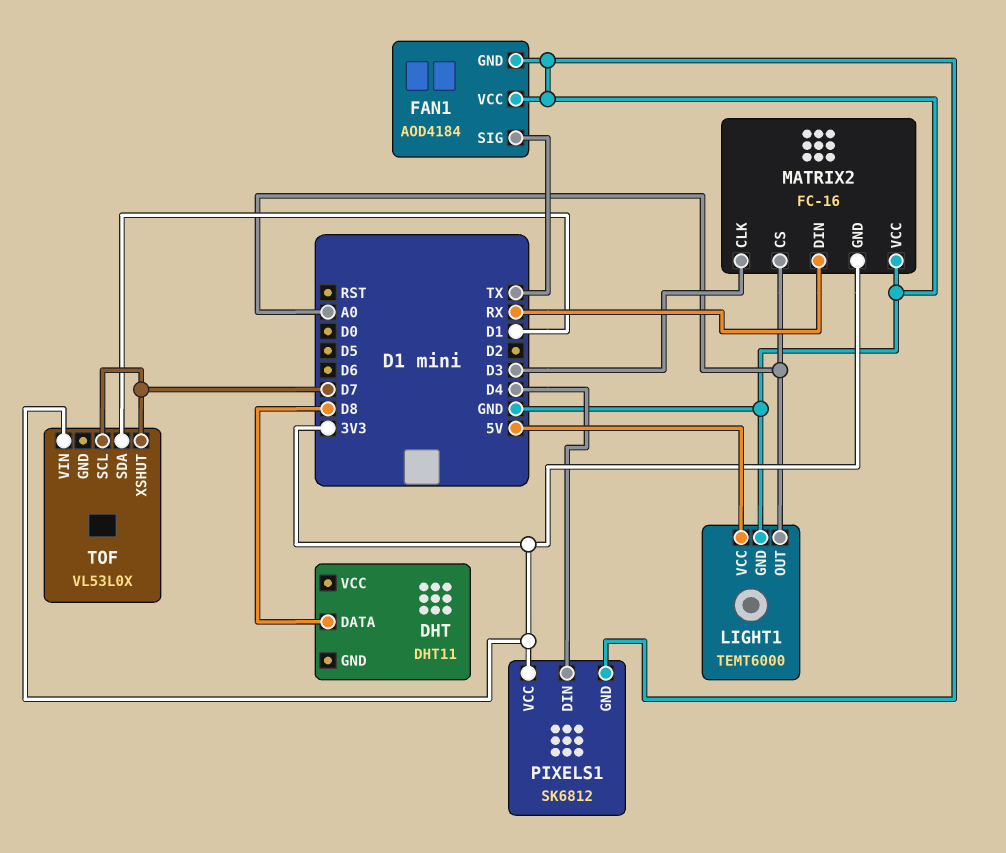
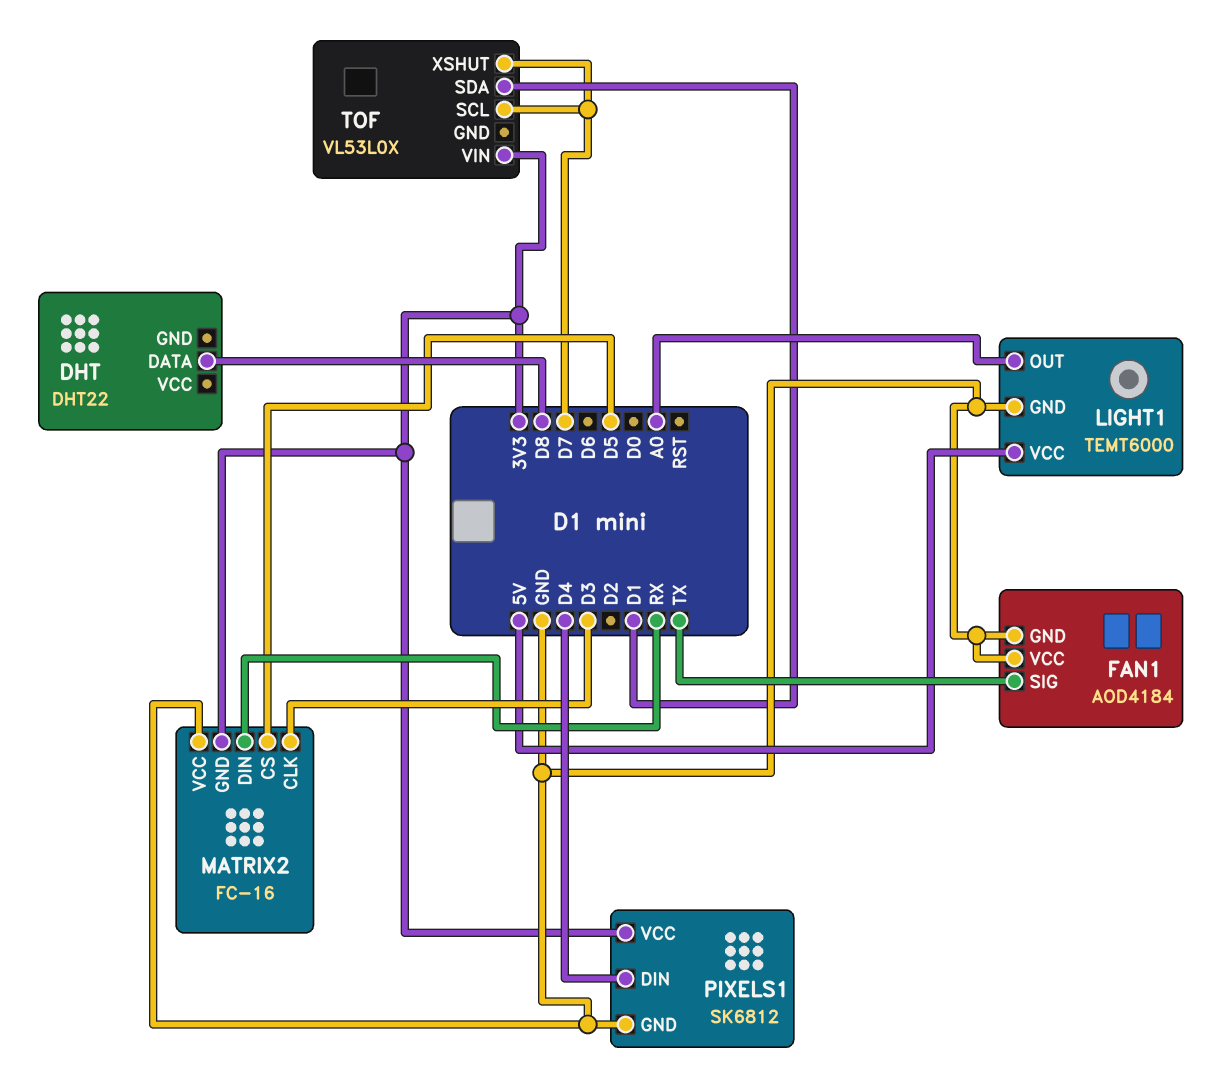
DHT: DHT11 -> DHT22
MATRIX2 pin CS: A0 -> D5

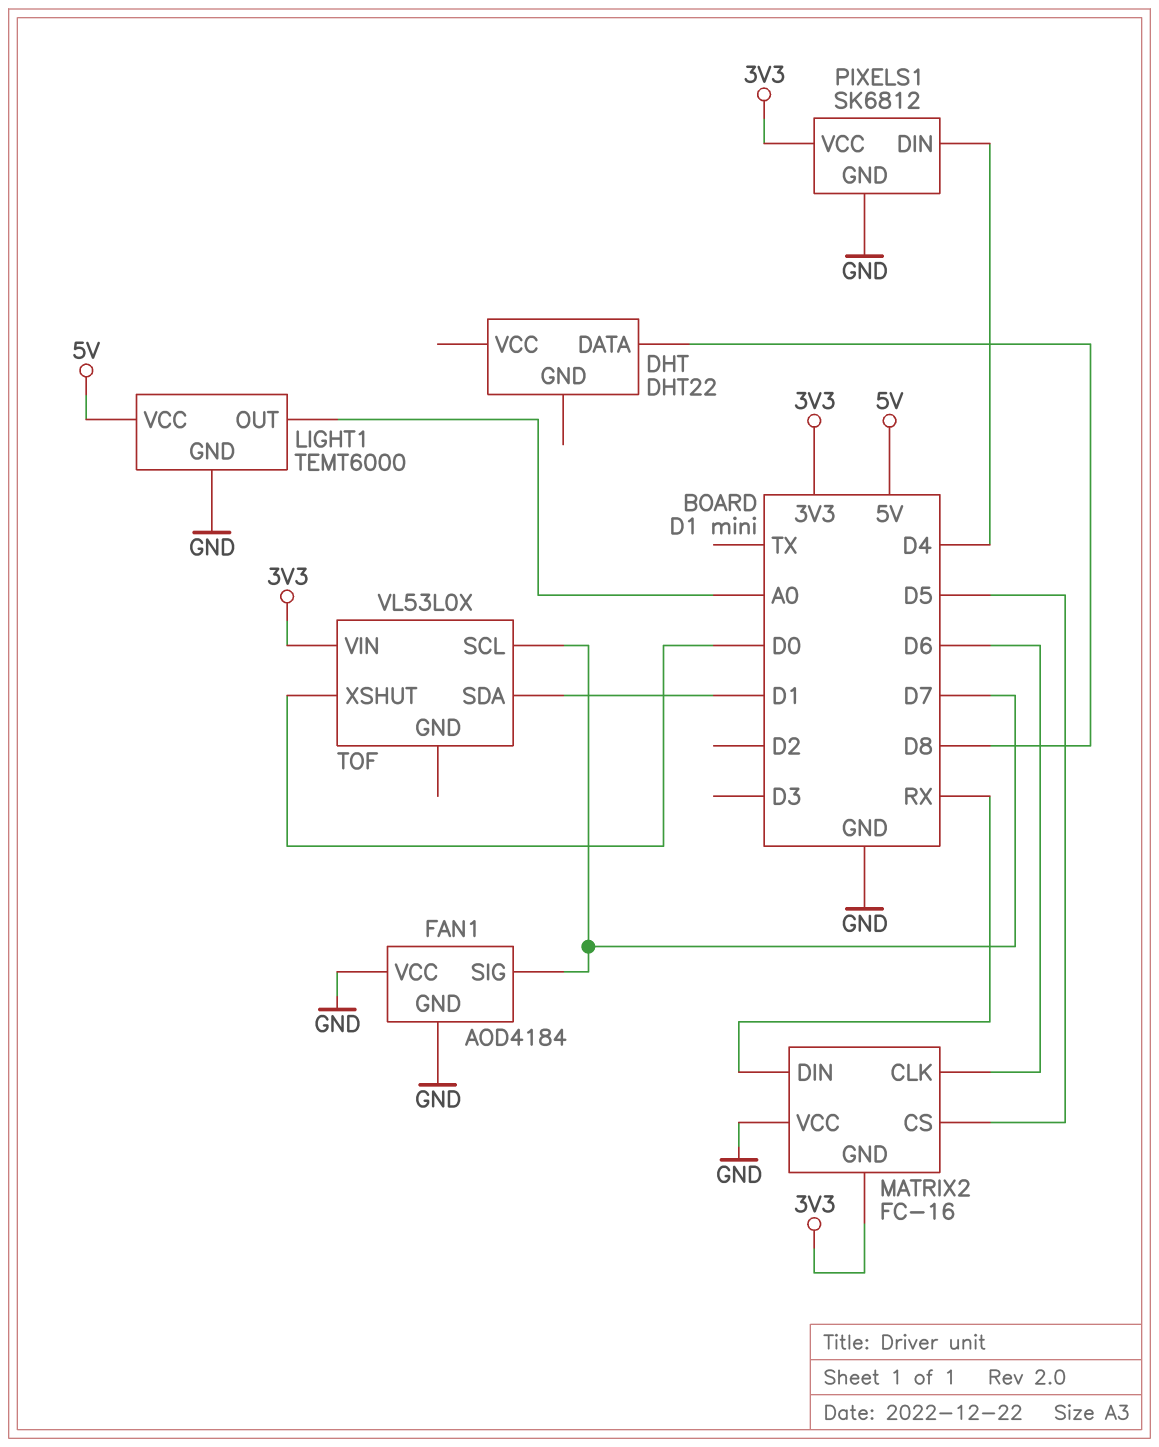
FAN1 pin SIG: TX -> D7
MATRIX2 pin CLK: D3 -> D6
TOF pin XSHUT: D7 -> D0

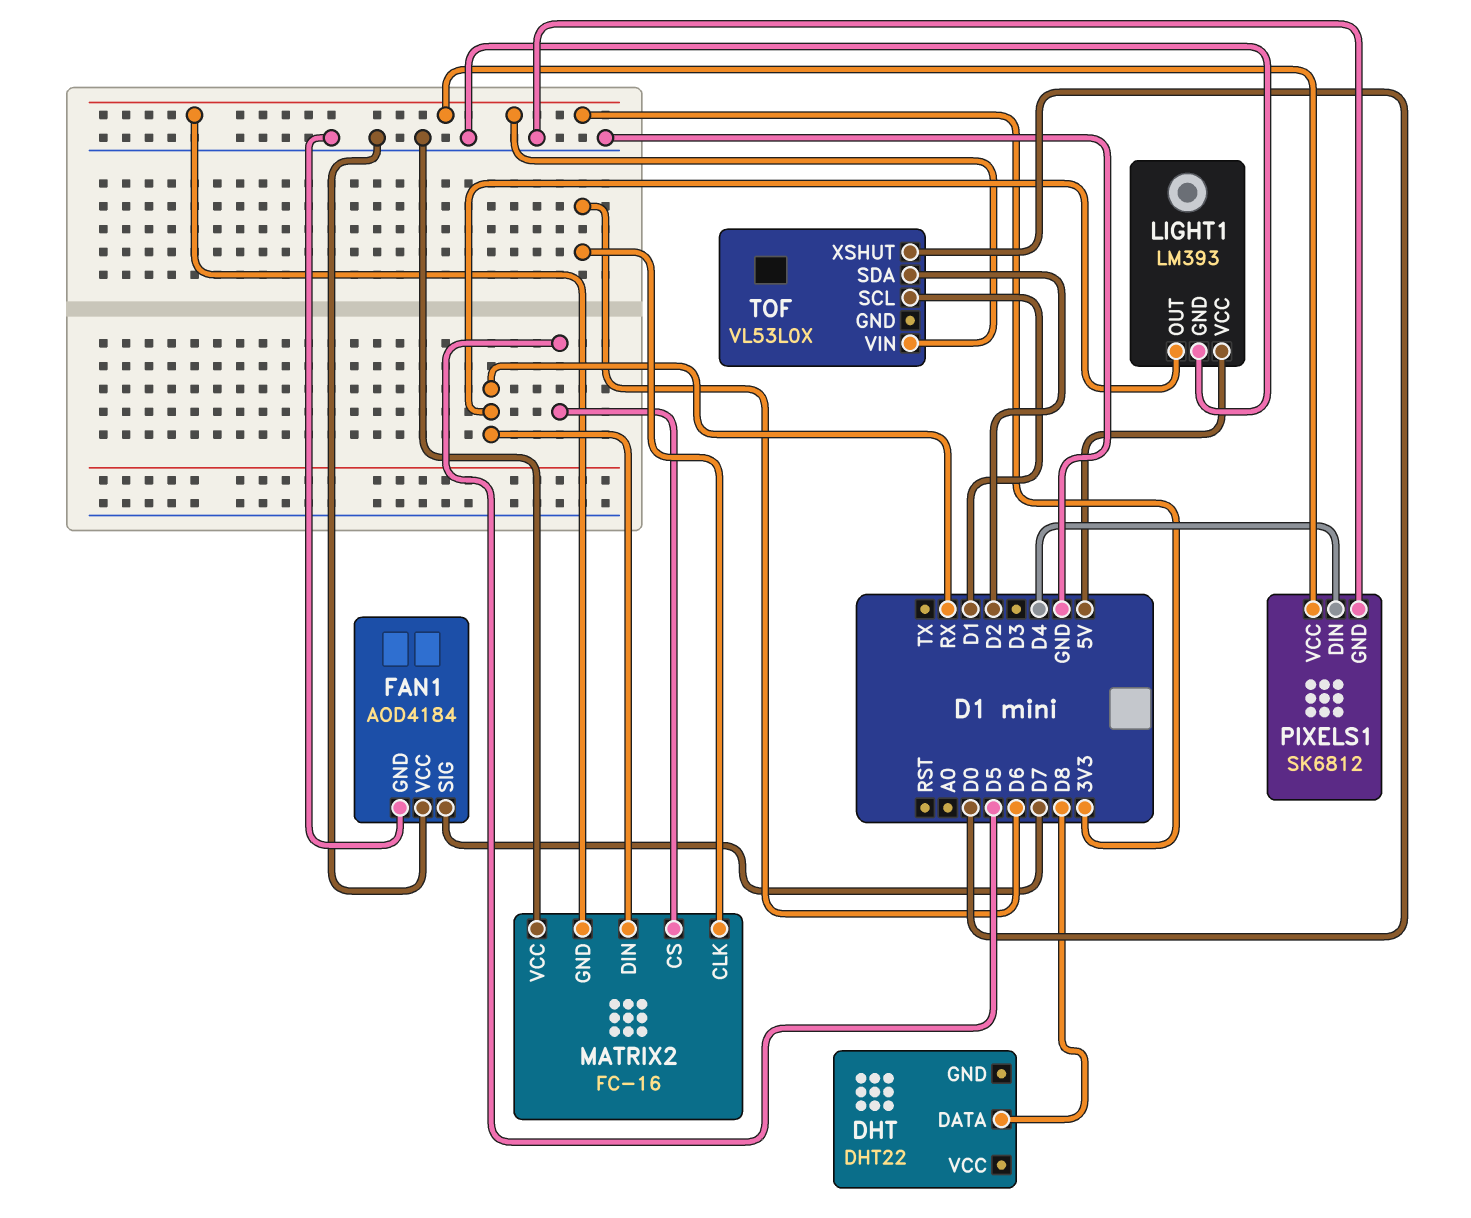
LIGHT1: TEMT6000 -> LM393
LIGHT1 pin OUT: A0 -> RX
TOF pin SCL: D7 -> D1
TOF pin SDA: D1 -> D2

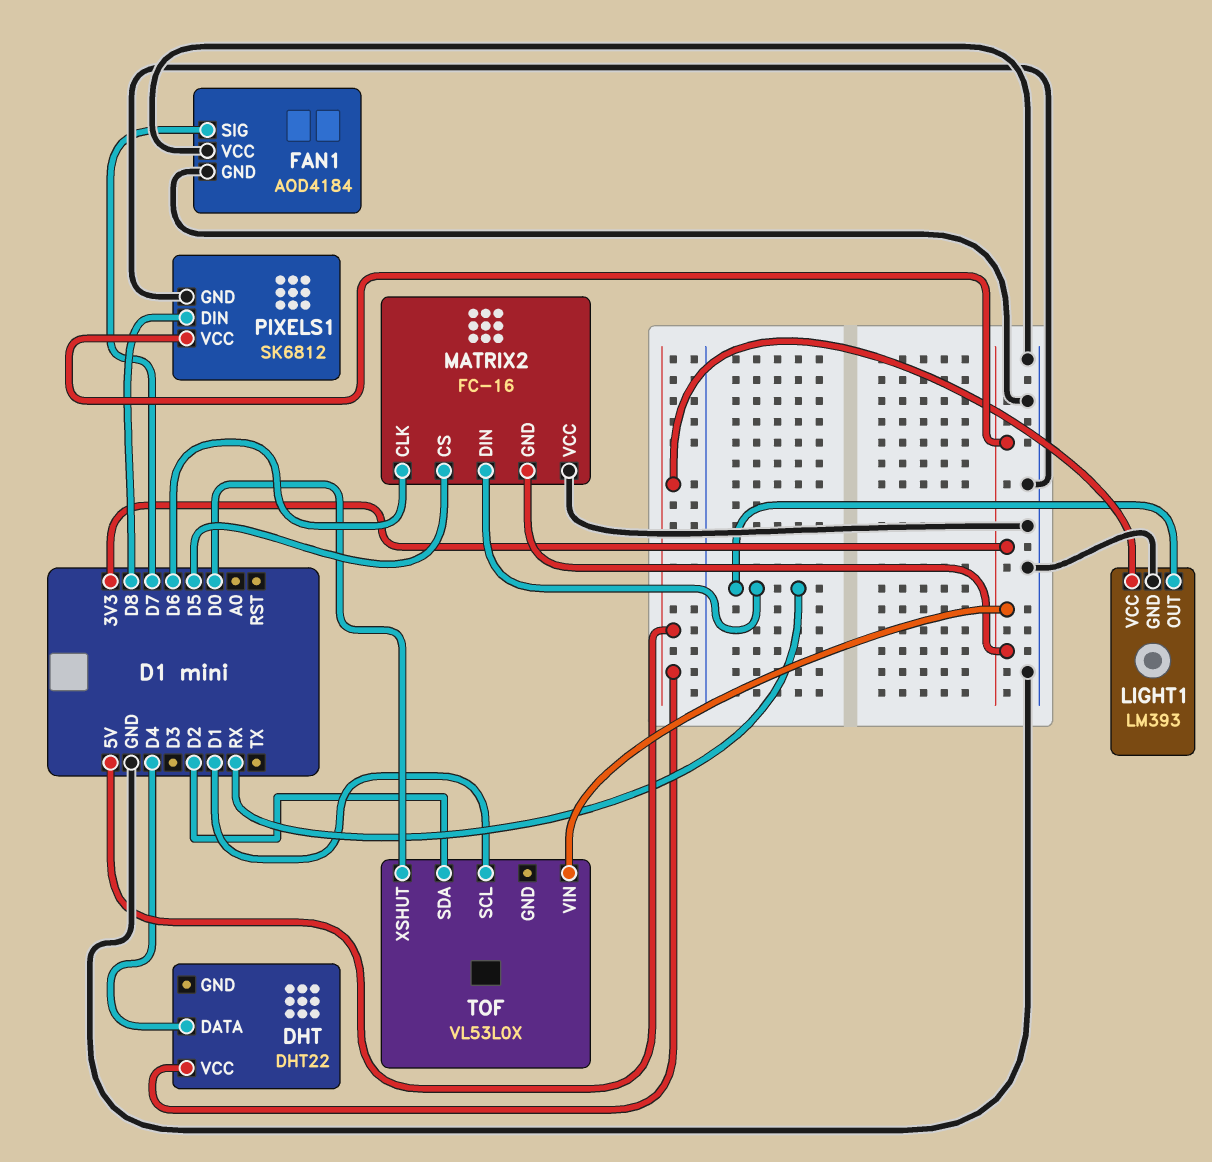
DHT pin DATA: D8 -> D4
DHT pin VCC: none -> 5V
PIXELS1 pin DIN: D4 -> D8

